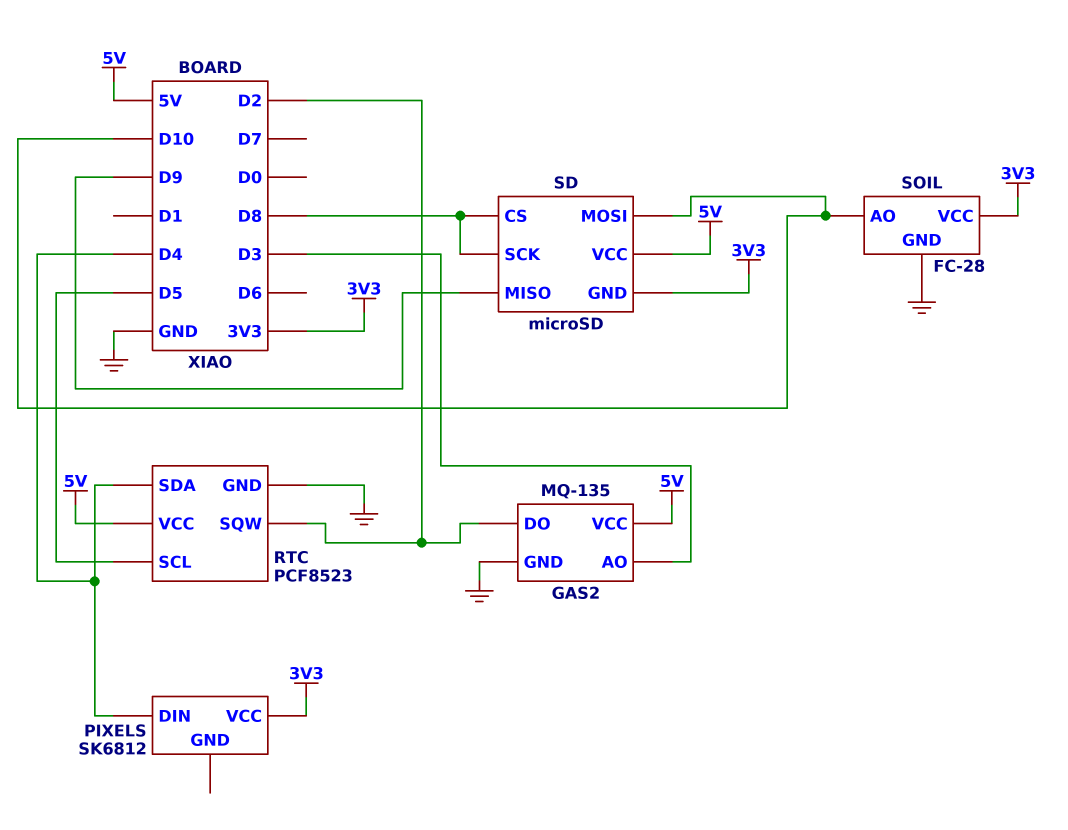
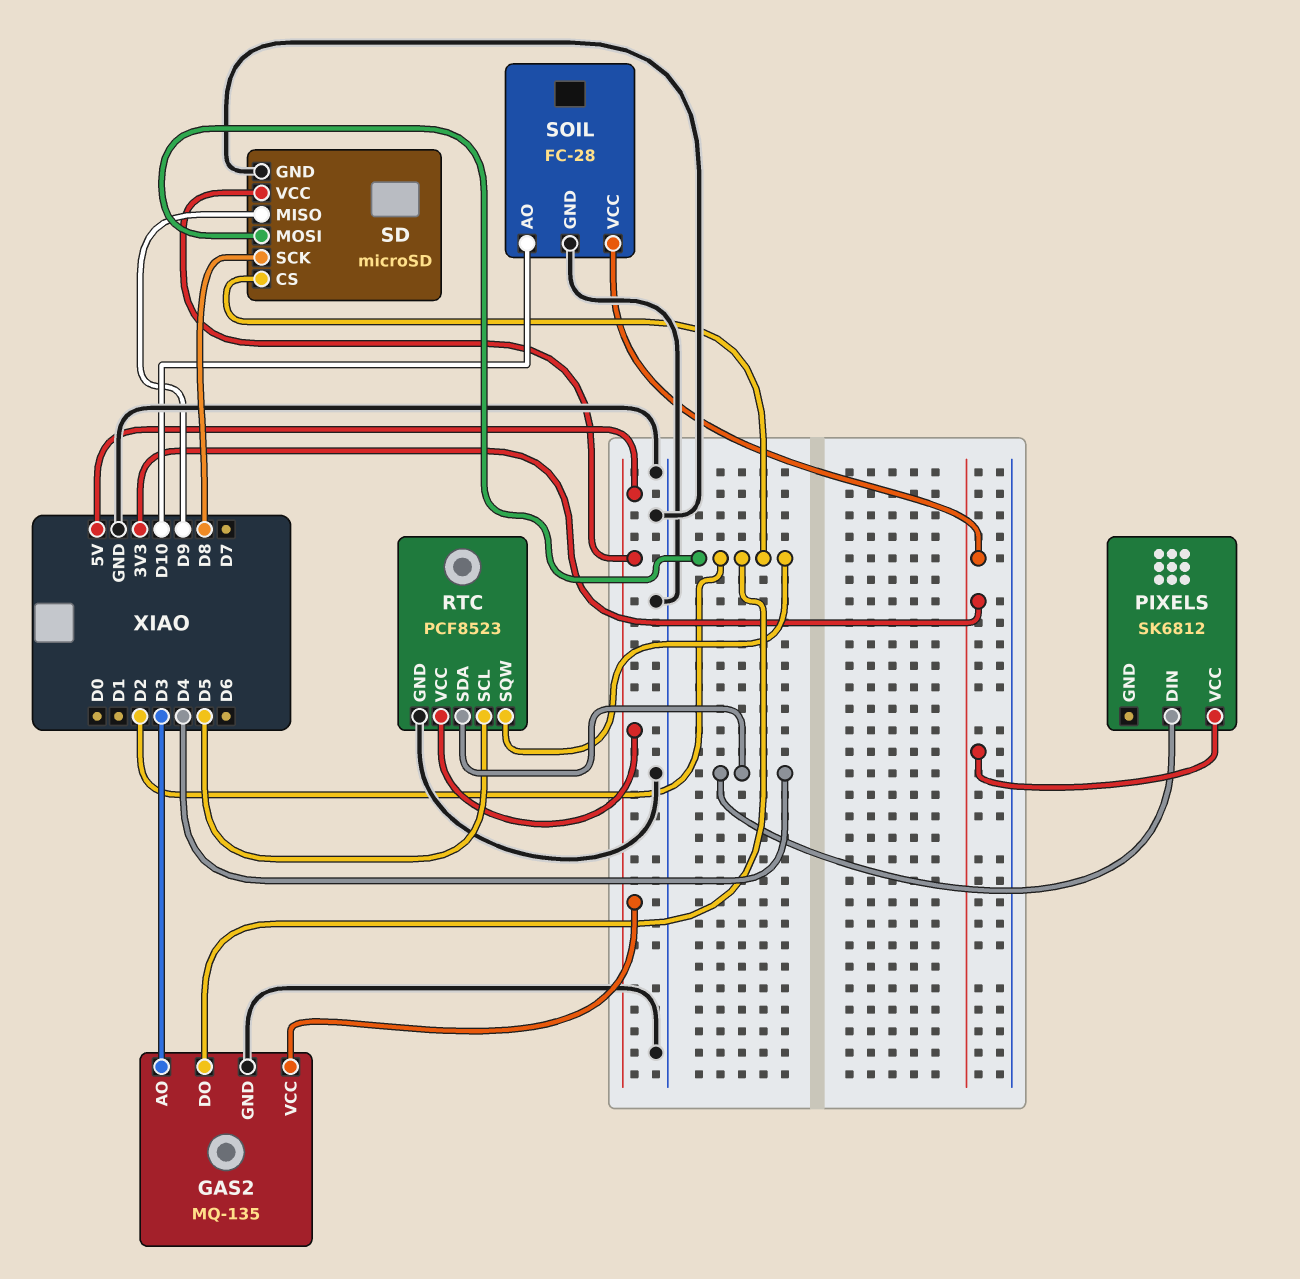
SD pin CS: D8 -> D2
SD pin GND: 3V3 -> GND
SD pin MOSI: D10 -> D2

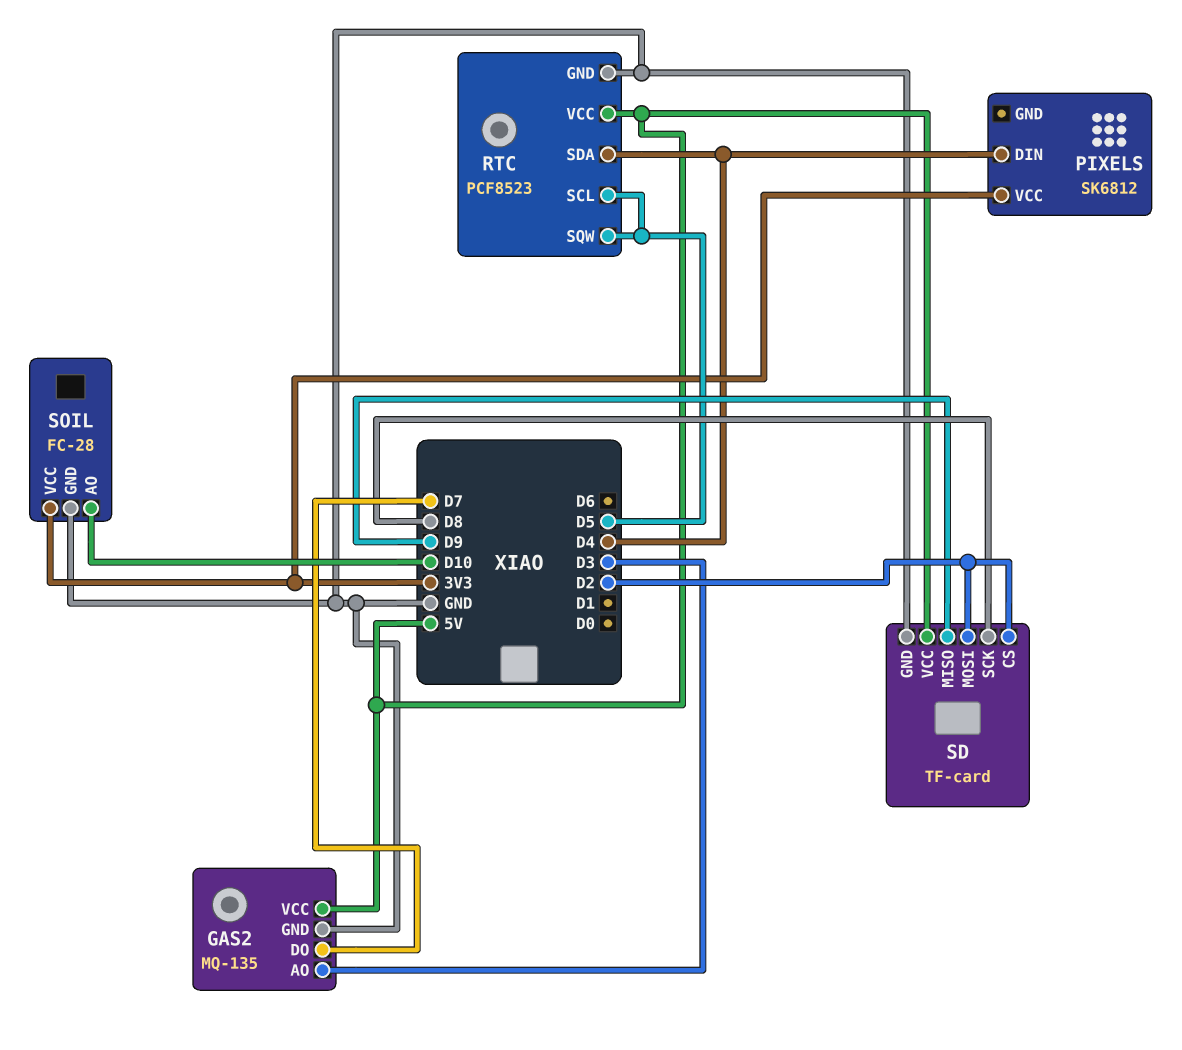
GAS2 pin DO: D2 -> D7
RTC pin SQW: D2 -> D5
SD: microSD -> TF-card

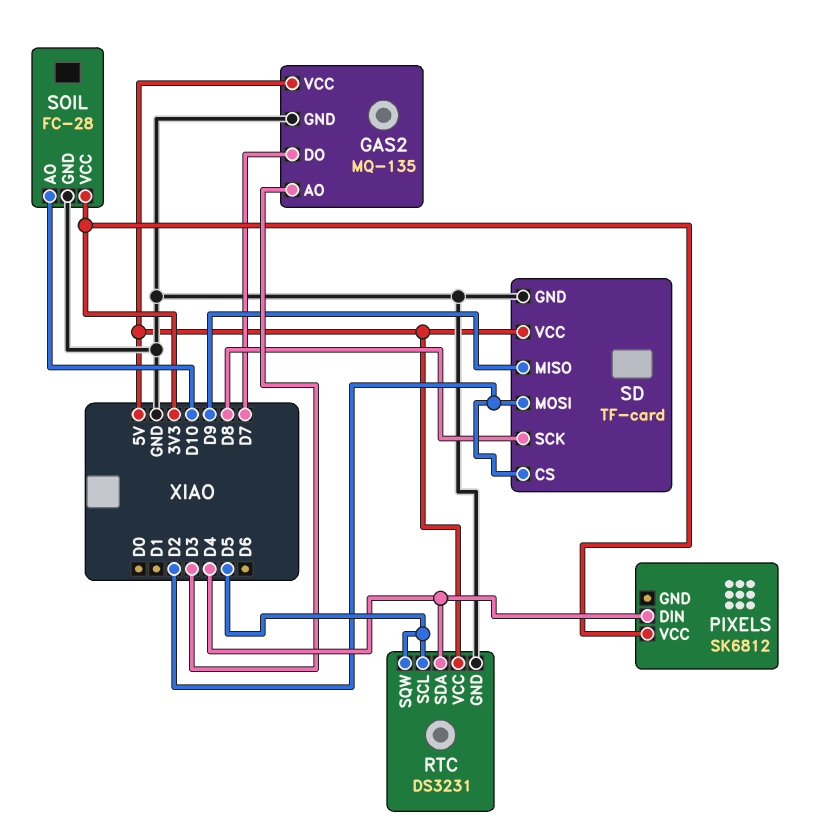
RTC: PCF8523 -> DS3231

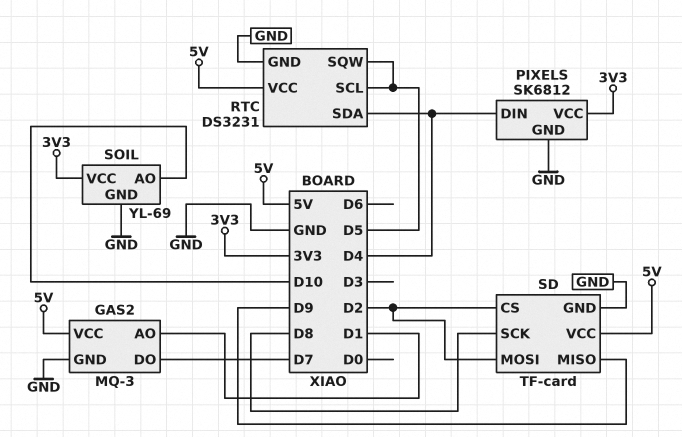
GAS2: MQ-135 -> MQ-3
GAS2 pin AO: D3 -> D1
PIXELS pin GND: none -> GND
SOIL: FC-28 -> YL-69

